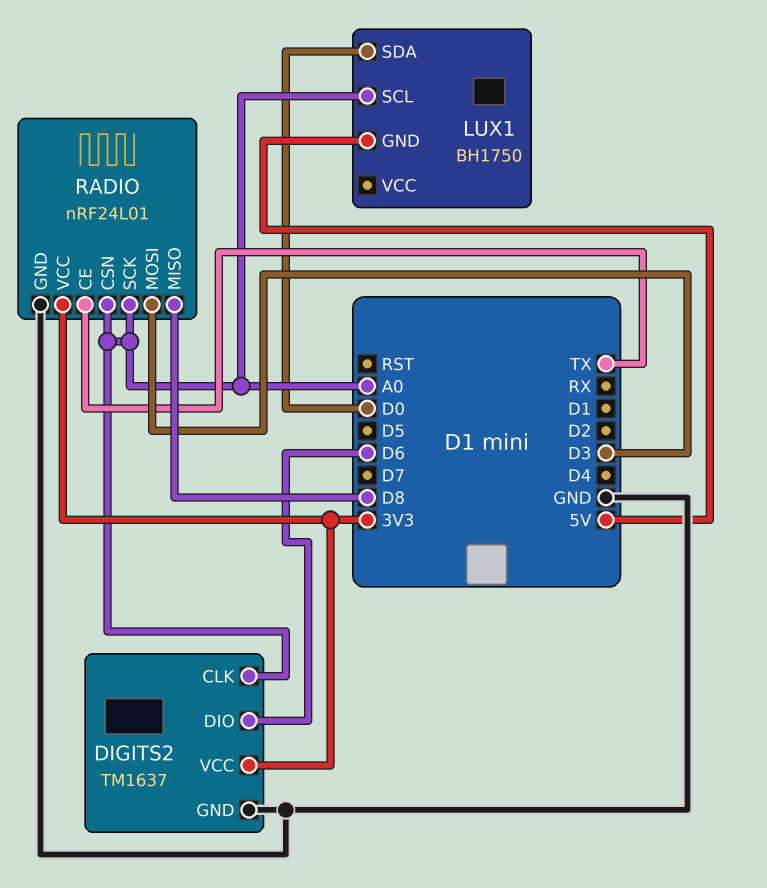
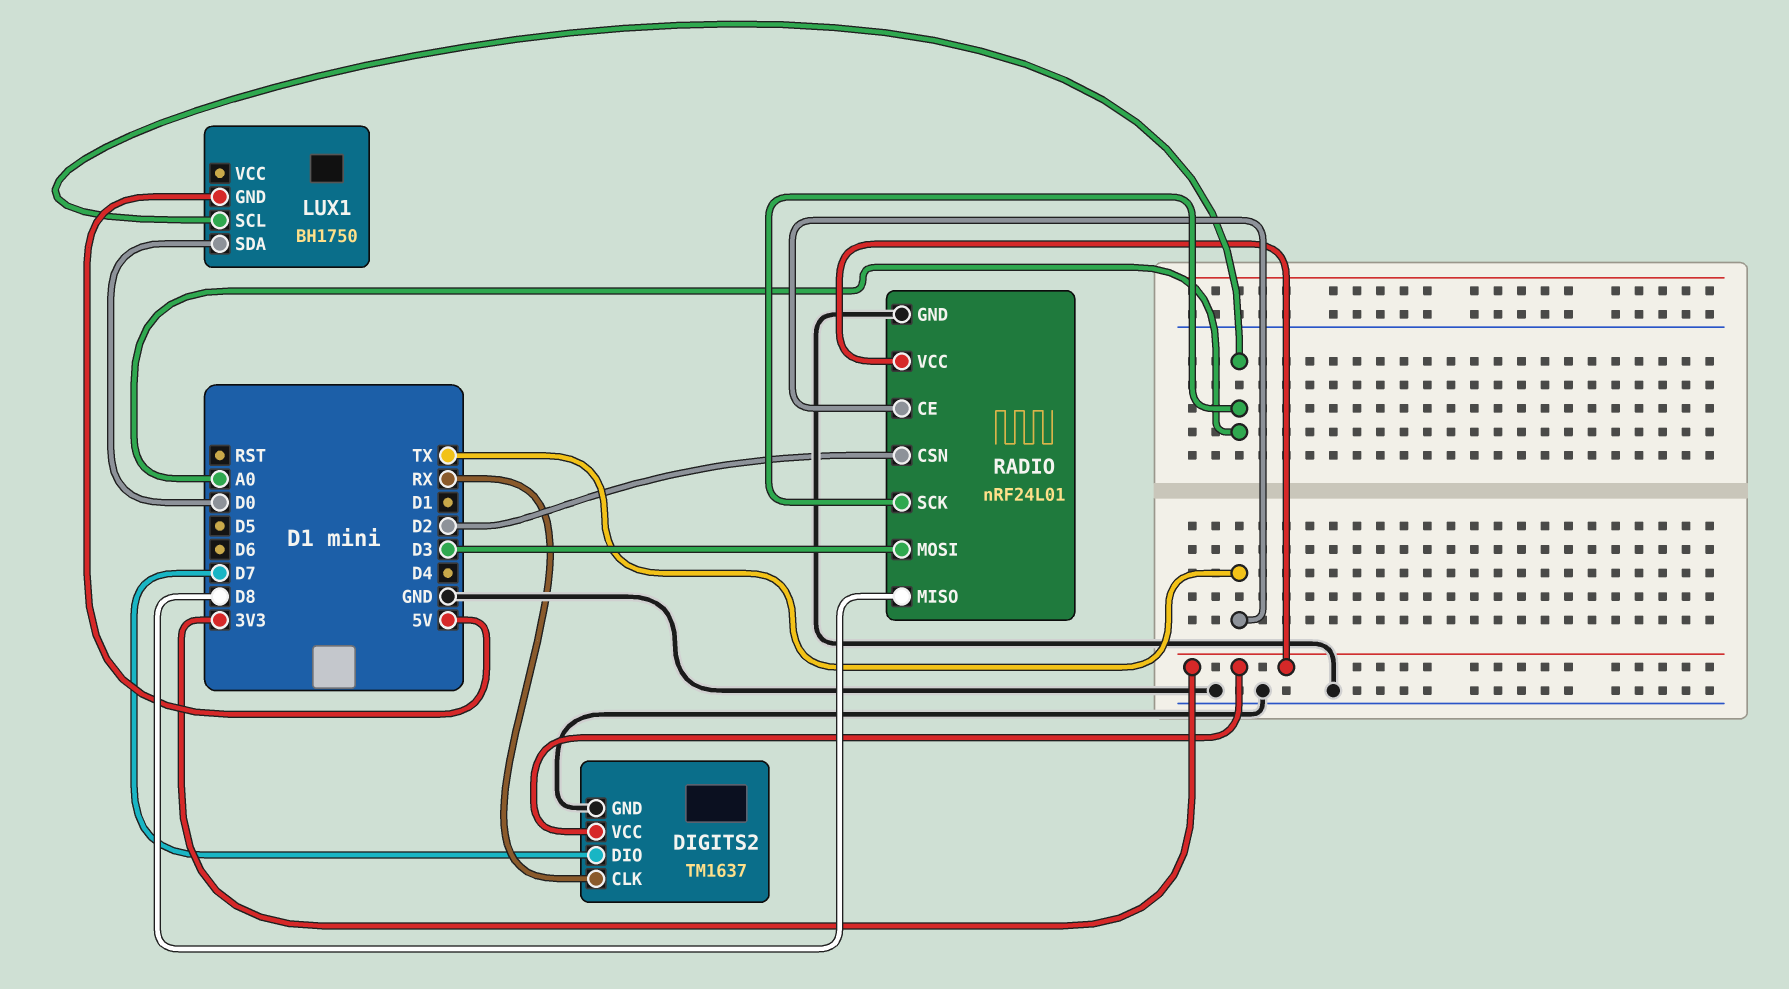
DIGITS2 pin CLK: A0 -> RX
DIGITS2 pin DIO: D6 -> D7
RADIO pin CSN: A0 -> D2

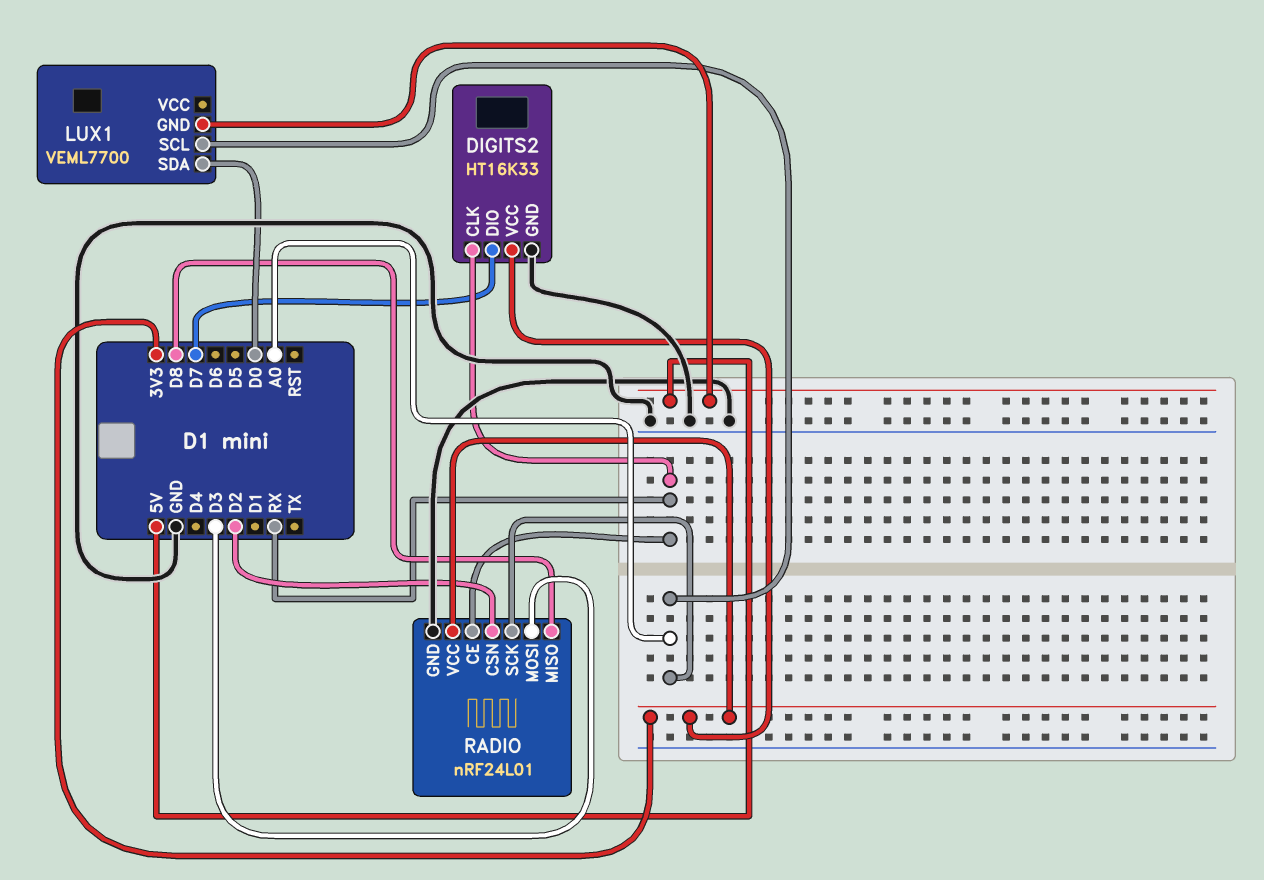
DIGITS2: TM1637 -> HT16K33
LUX1: BH1750 -> VEML7700
RADIO pin CE: TX -> RX

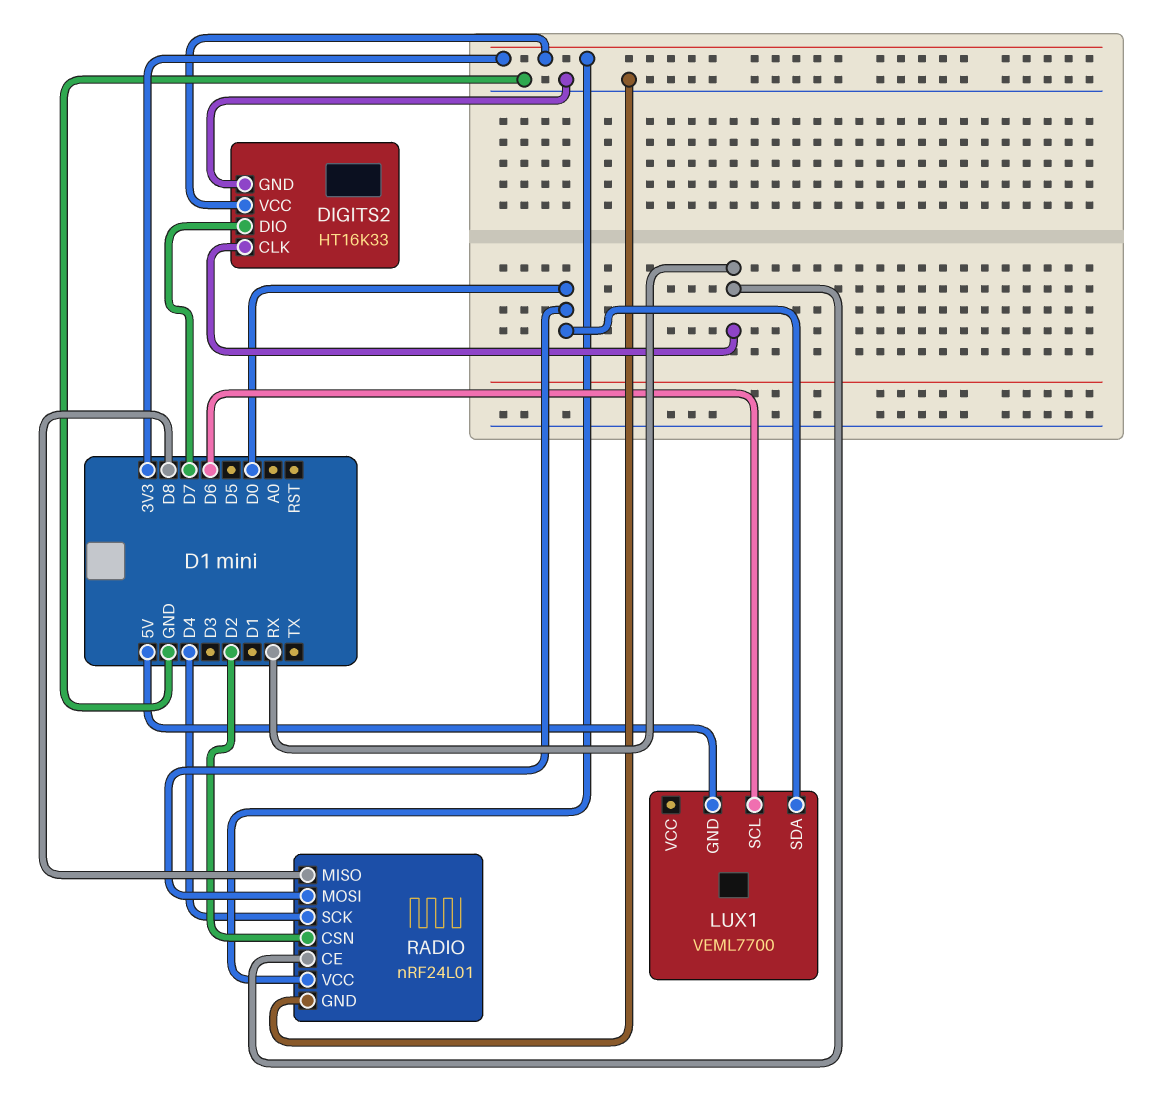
LUX1 pin SCL: A0 -> D6
RADIO pin MOSI: D3 -> D0
RADIO pin SCK: A0 -> D4

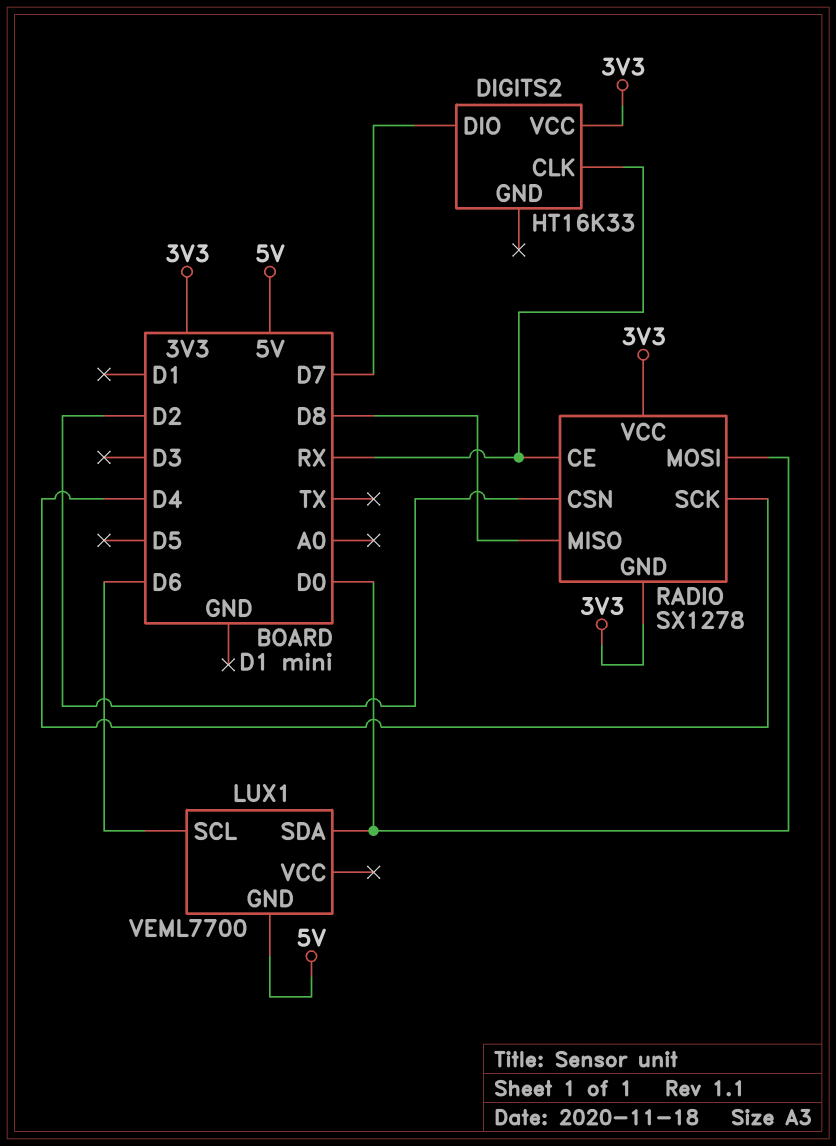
DIGITS2 pin GND: GND -> none
RADIO: nRF24L01 -> SX1278
RADIO pin GND: GND -> 3V3

